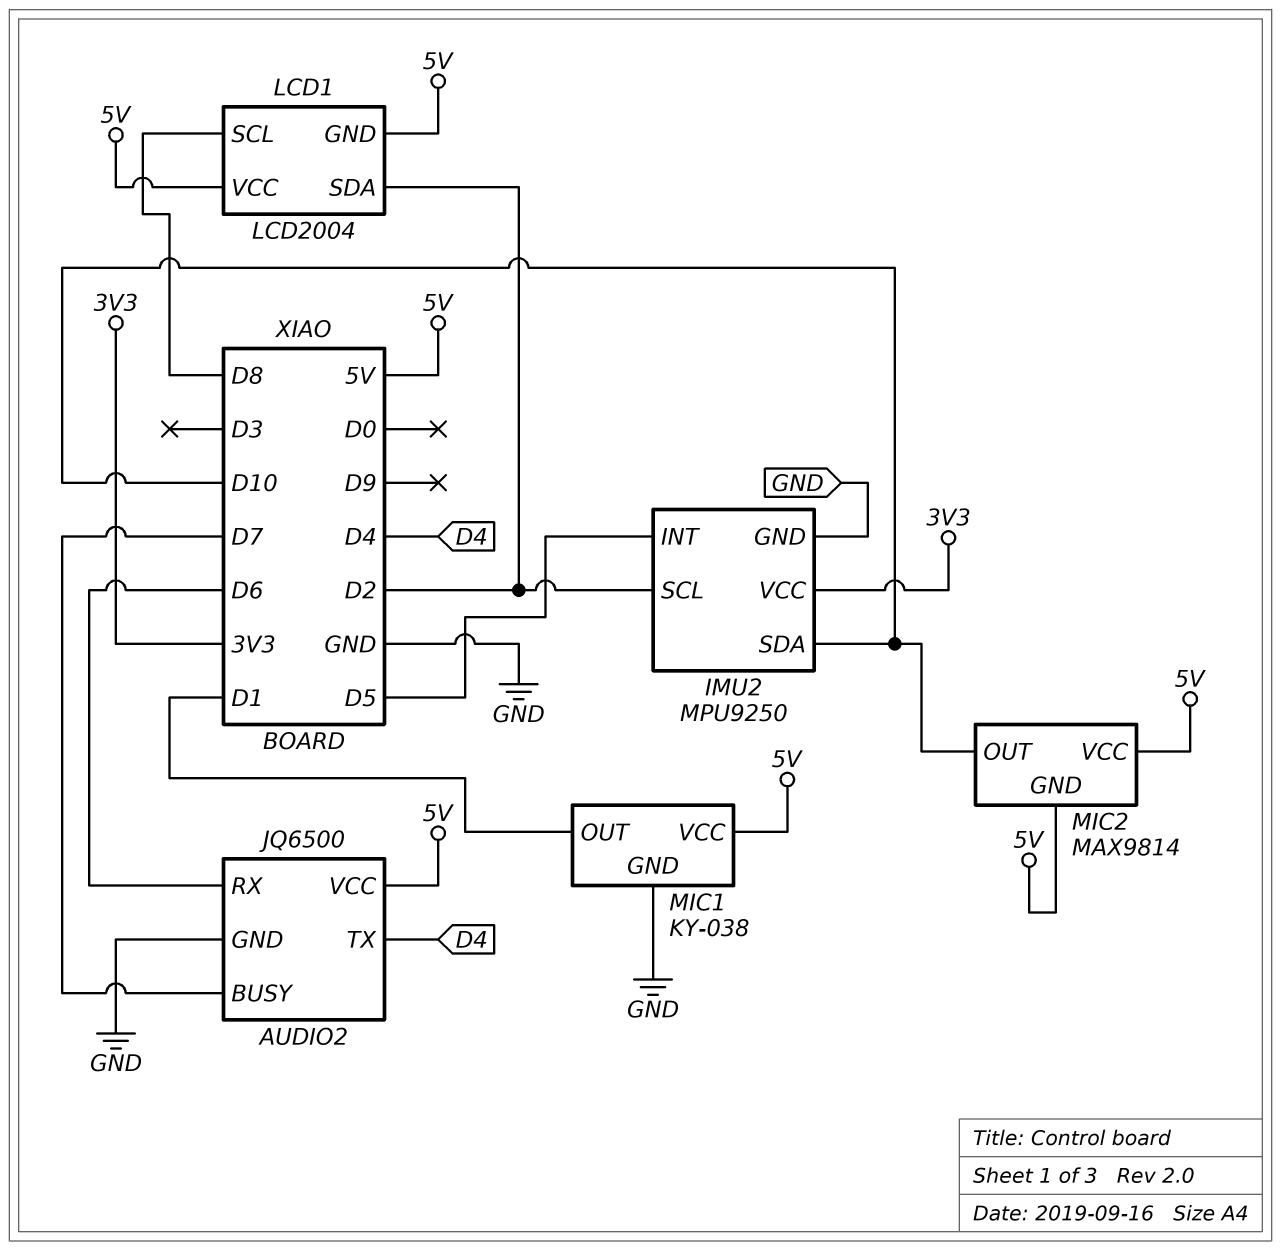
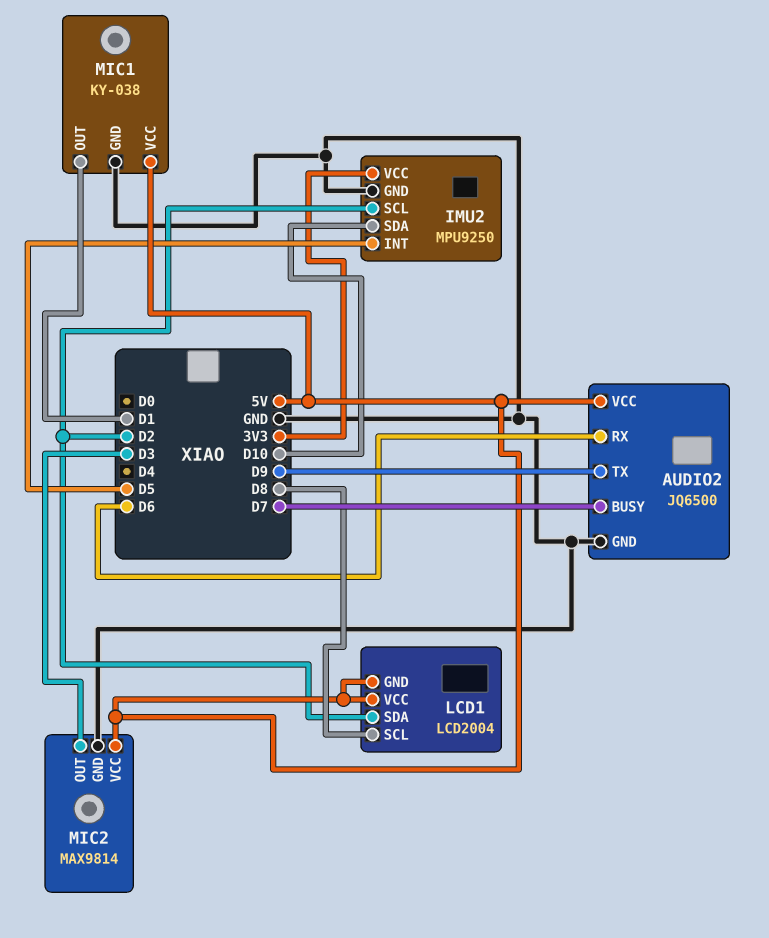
AUDIO2 pin TX: D4 -> D9
MIC2 pin GND: 5V -> GND
MIC2 pin OUT: D10 -> D3

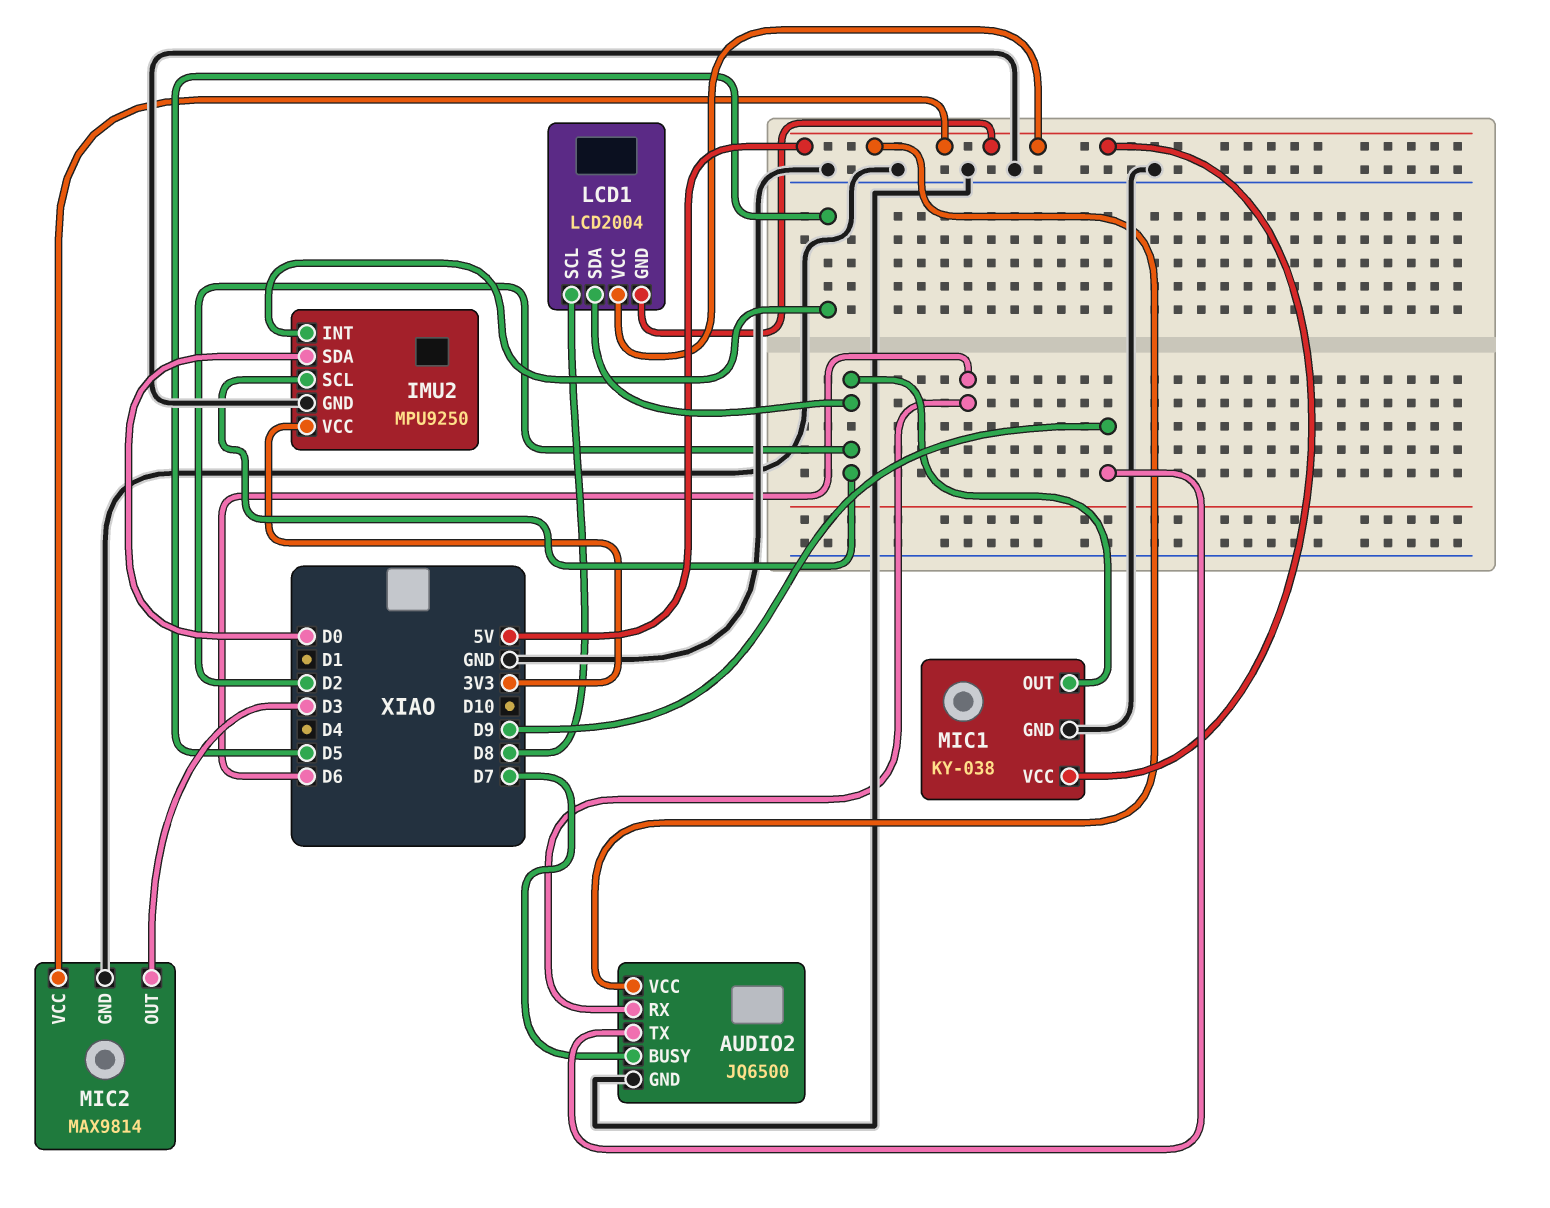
IMU2 pin SDA: D10 -> D0
MIC1 pin OUT: D1 -> D2

